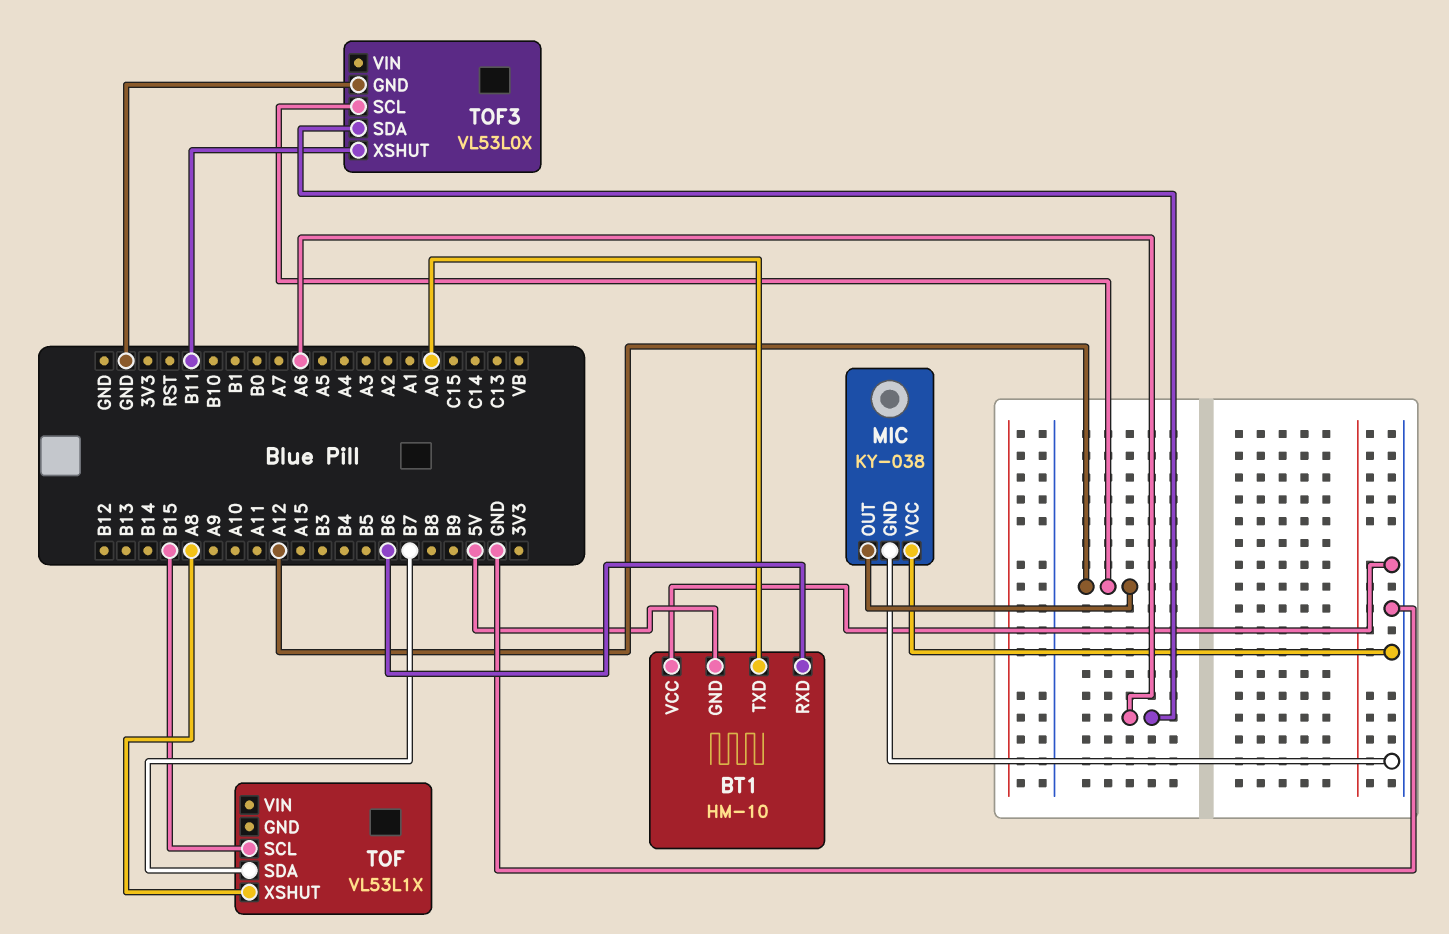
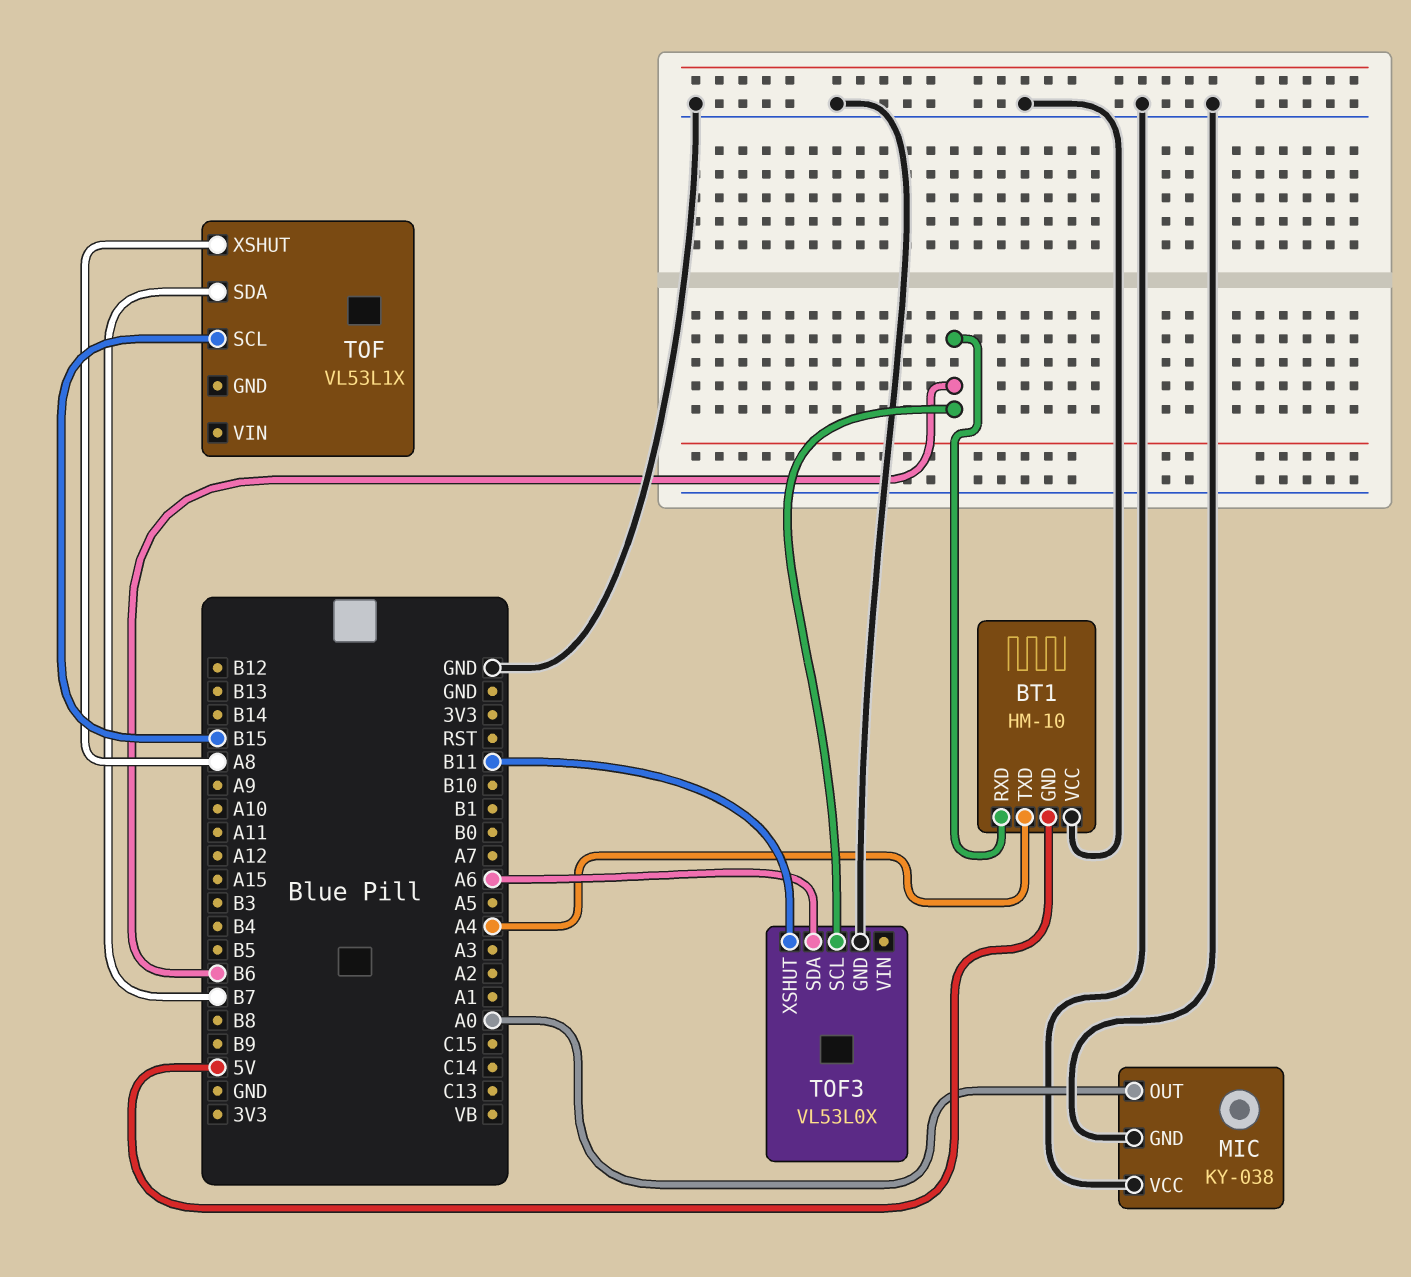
BT1 pin TXD: A0 -> A4
MIC pin OUT: A12 -> A0
TOF3 pin SCL: A12 -> B6

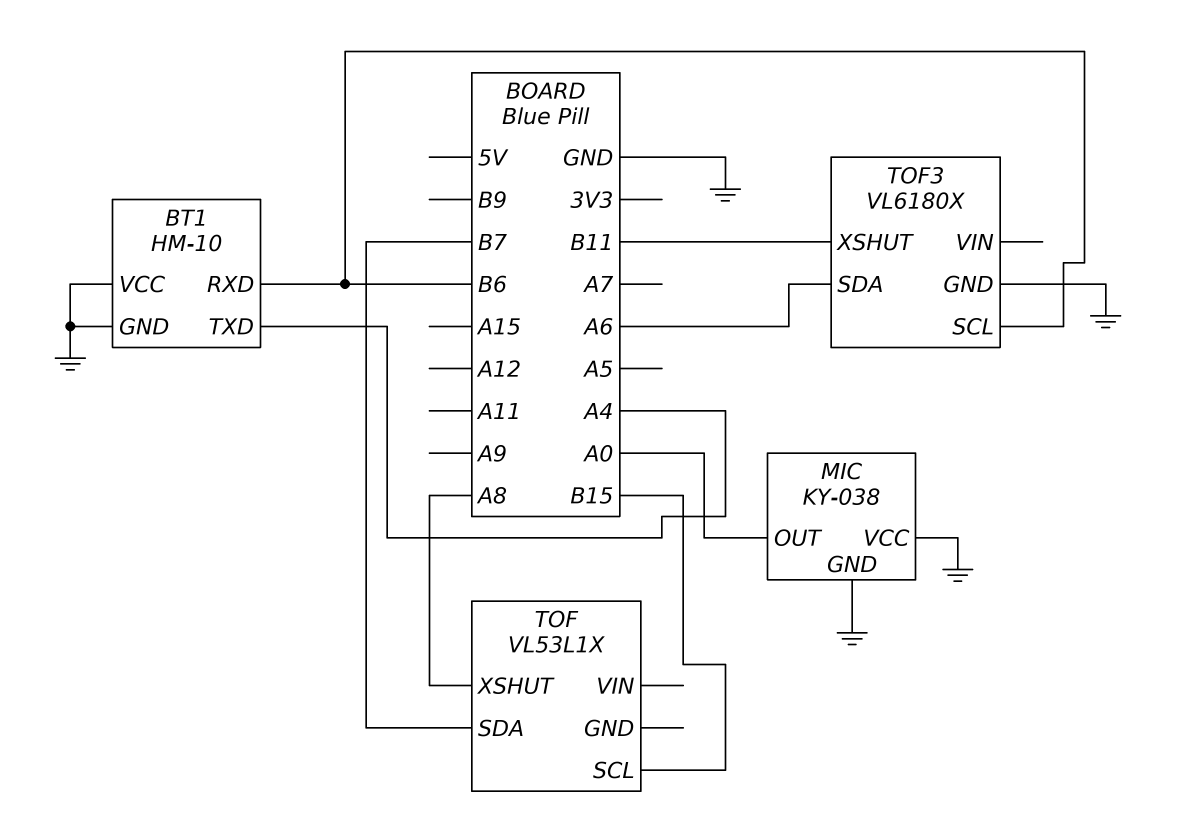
BT1 pin GND: 5V -> GND
TOF3: VL53L0X -> VL6180X

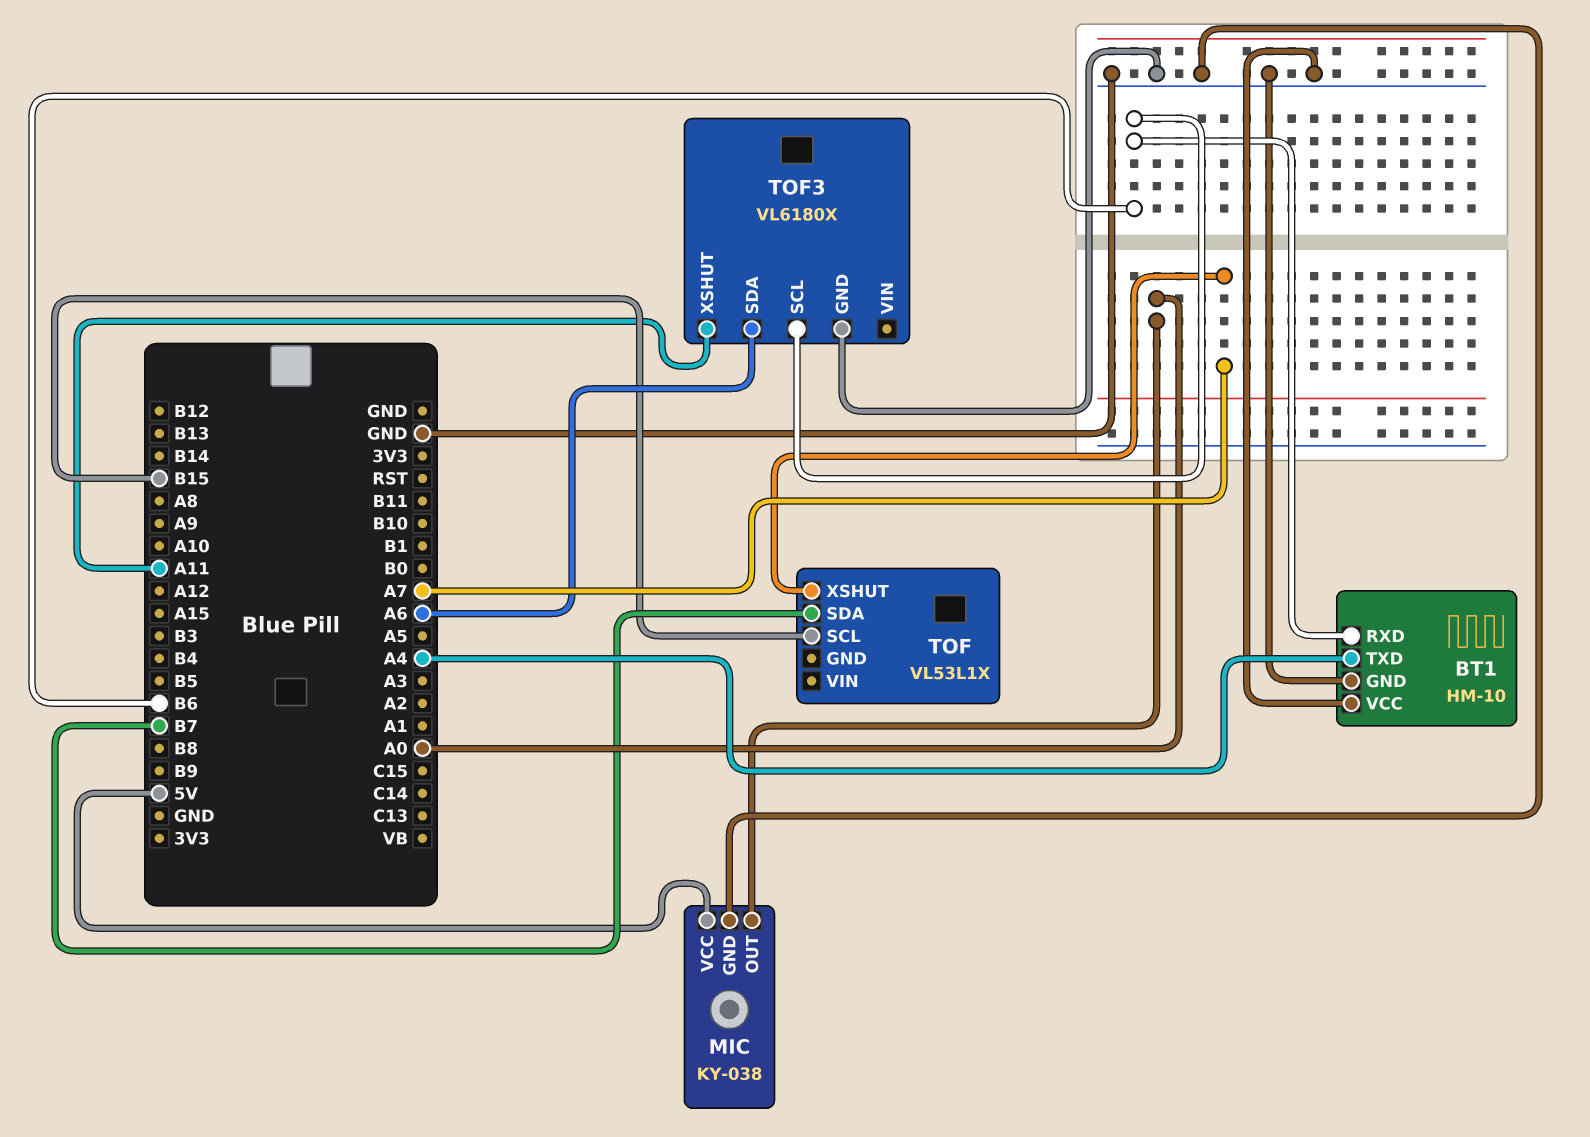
MIC pin VCC: GND -> 5V
TOF pin XSHUT: A8 -> A7
TOF3 pin XSHUT: B11 -> A11

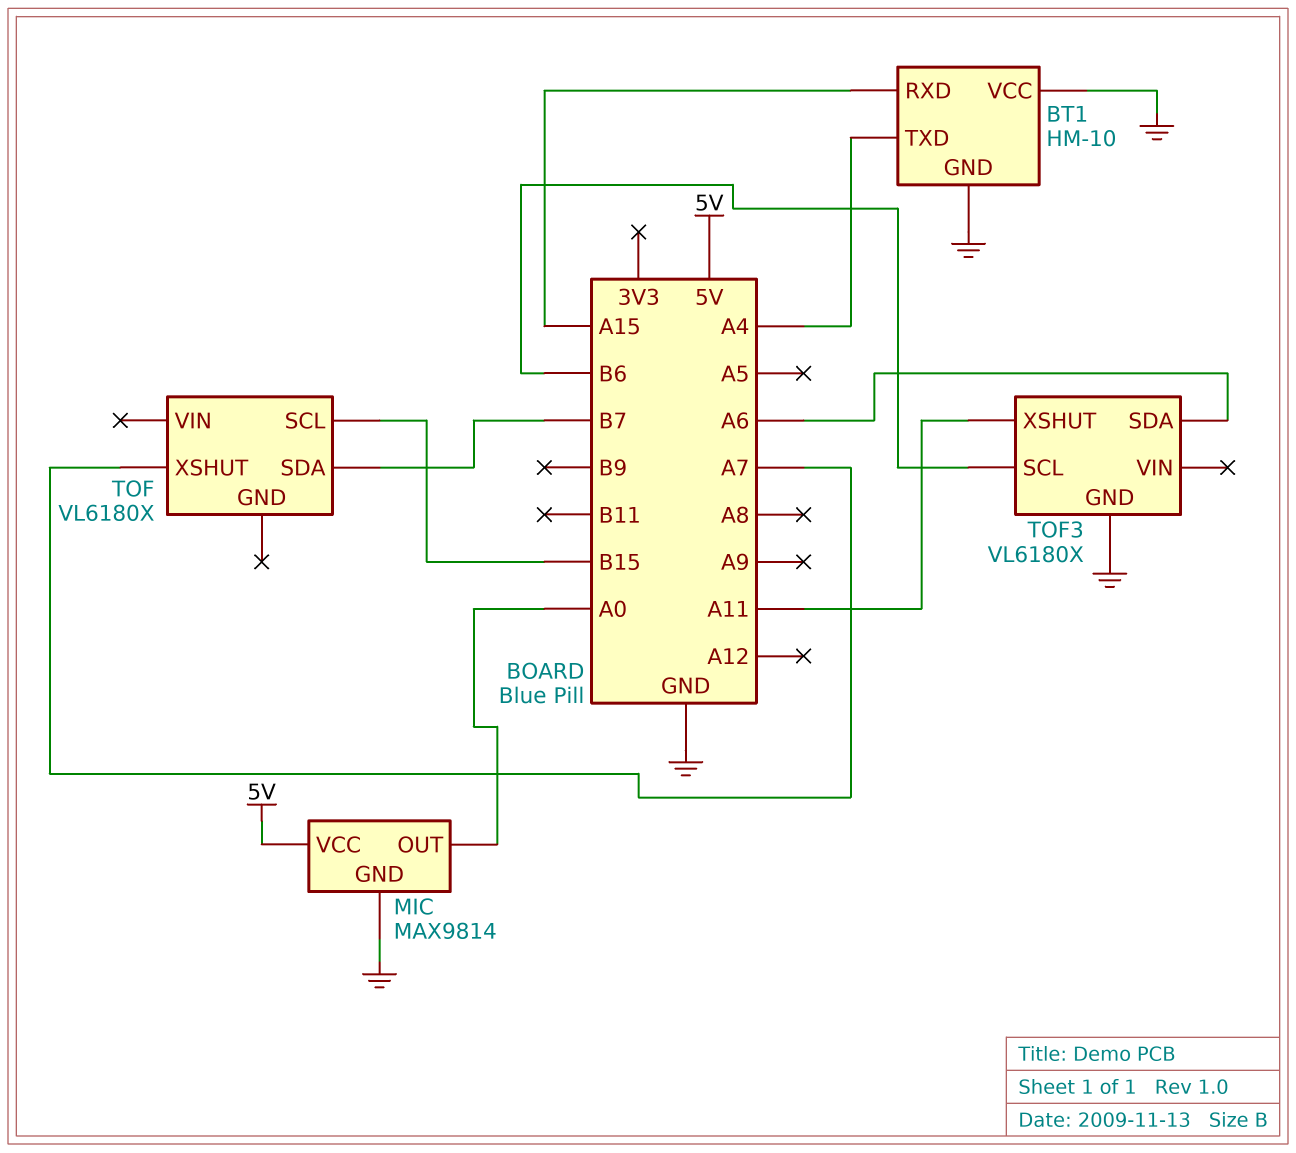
BT1 pin RXD: B6 -> A15
MIC: KY-038 -> MAX9814
TOF: VL53L1X -> VL6180X

